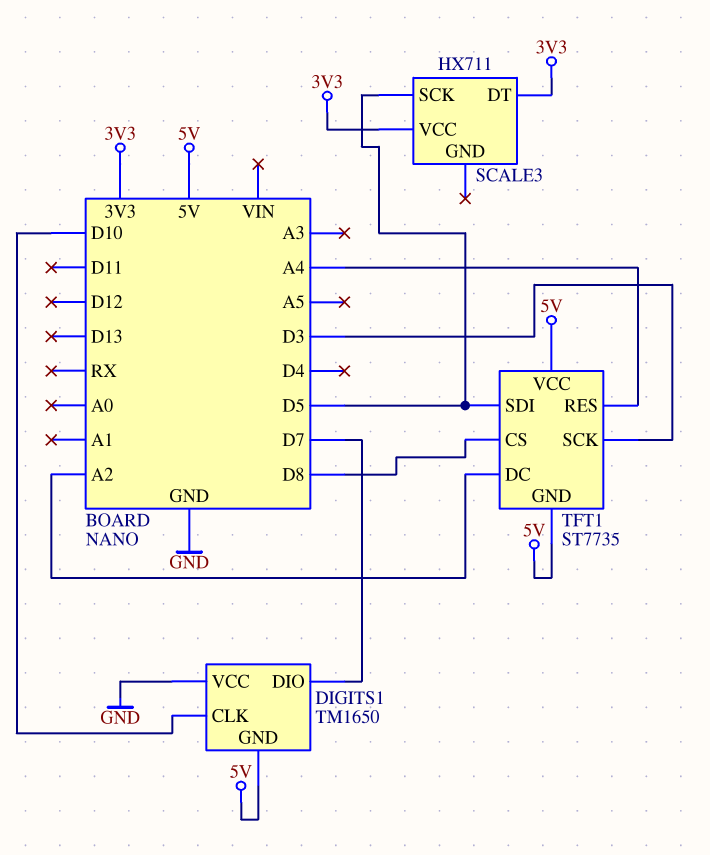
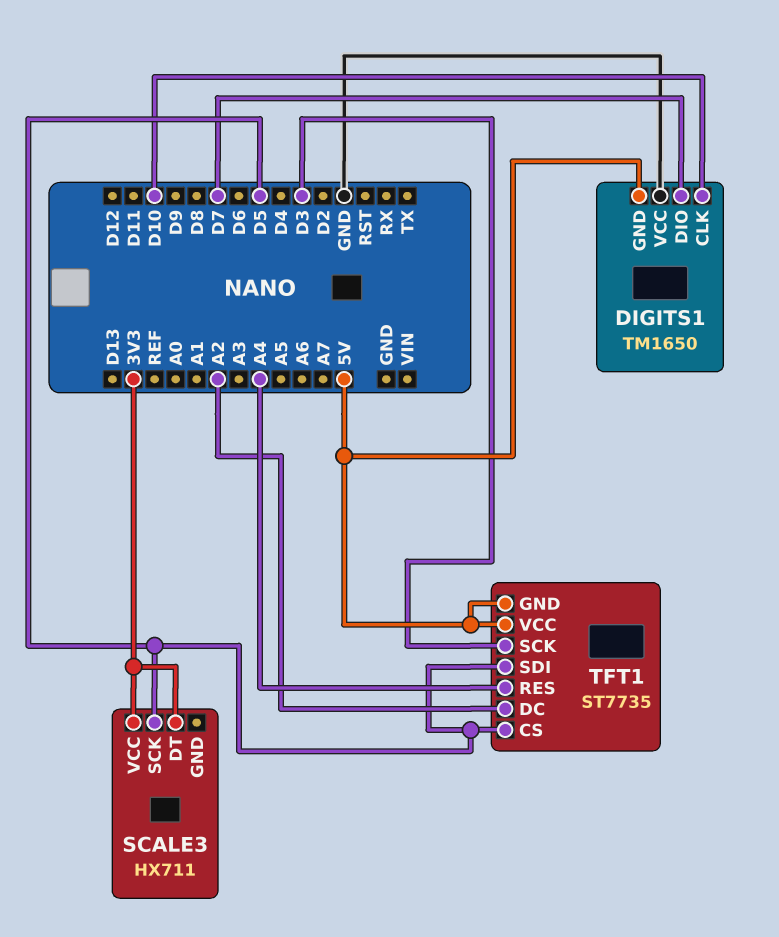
TFT1 pin CS: D8 -> D5

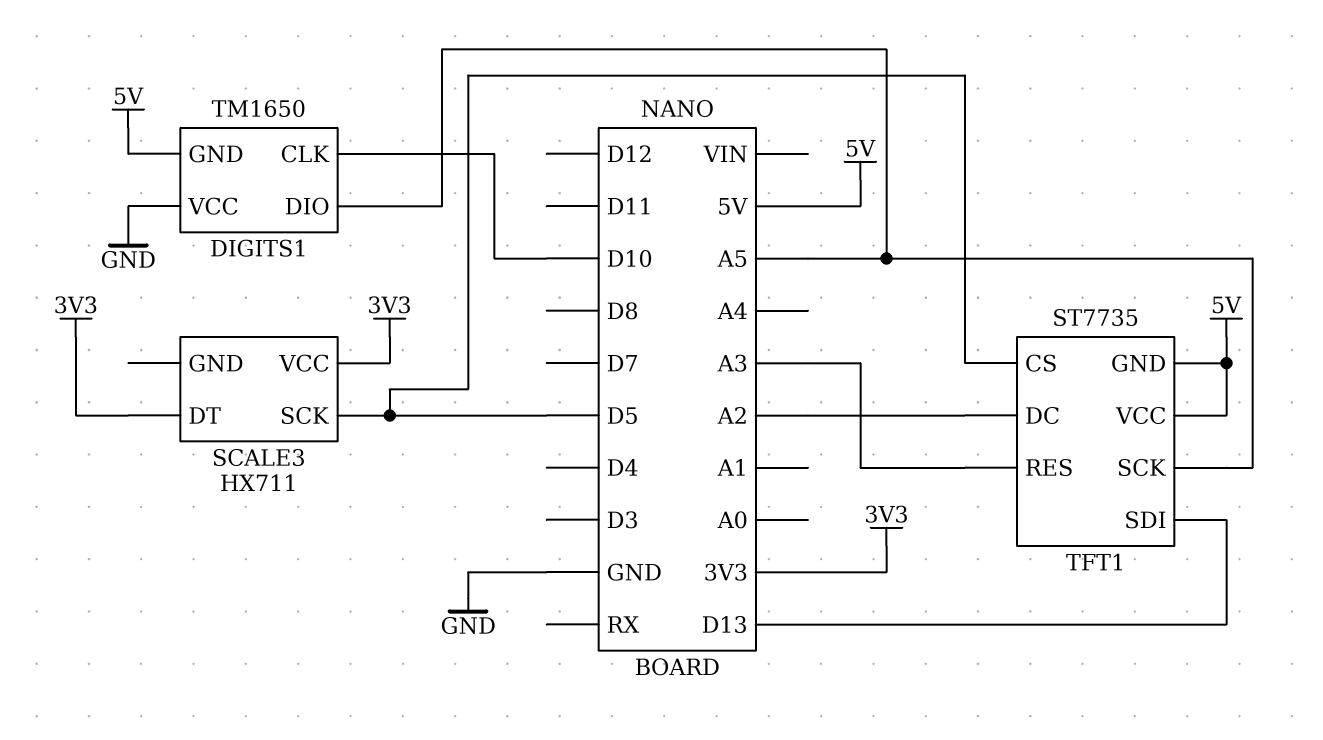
DIGITS1 pin DIO: D7 -> A5
TFT1 pin RES: A4 -> A3
TFT1 pin SCK: D3 -> A5
TFT1 pin SDI: D5 -> D13

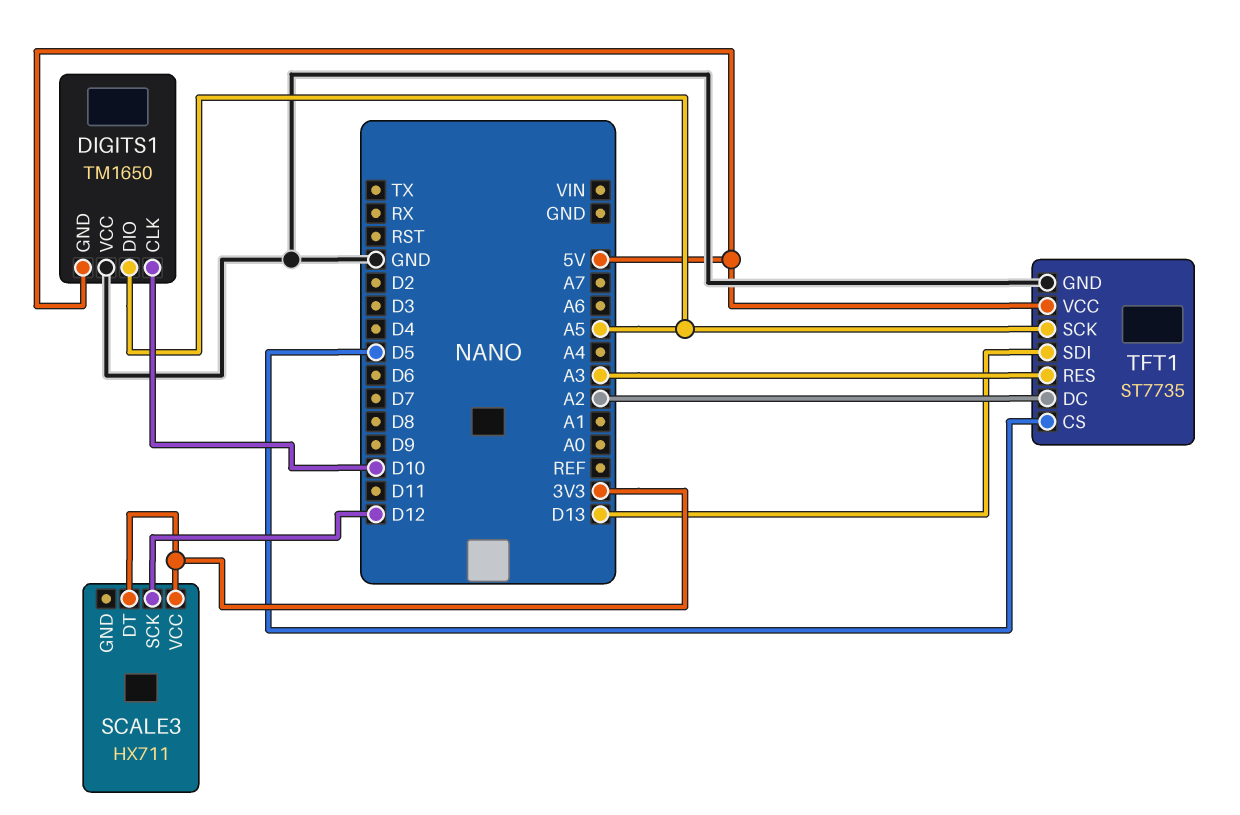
SCALE3 pin SCK: D5 -> D12
TFT1 pin GND: 5V -> GND

